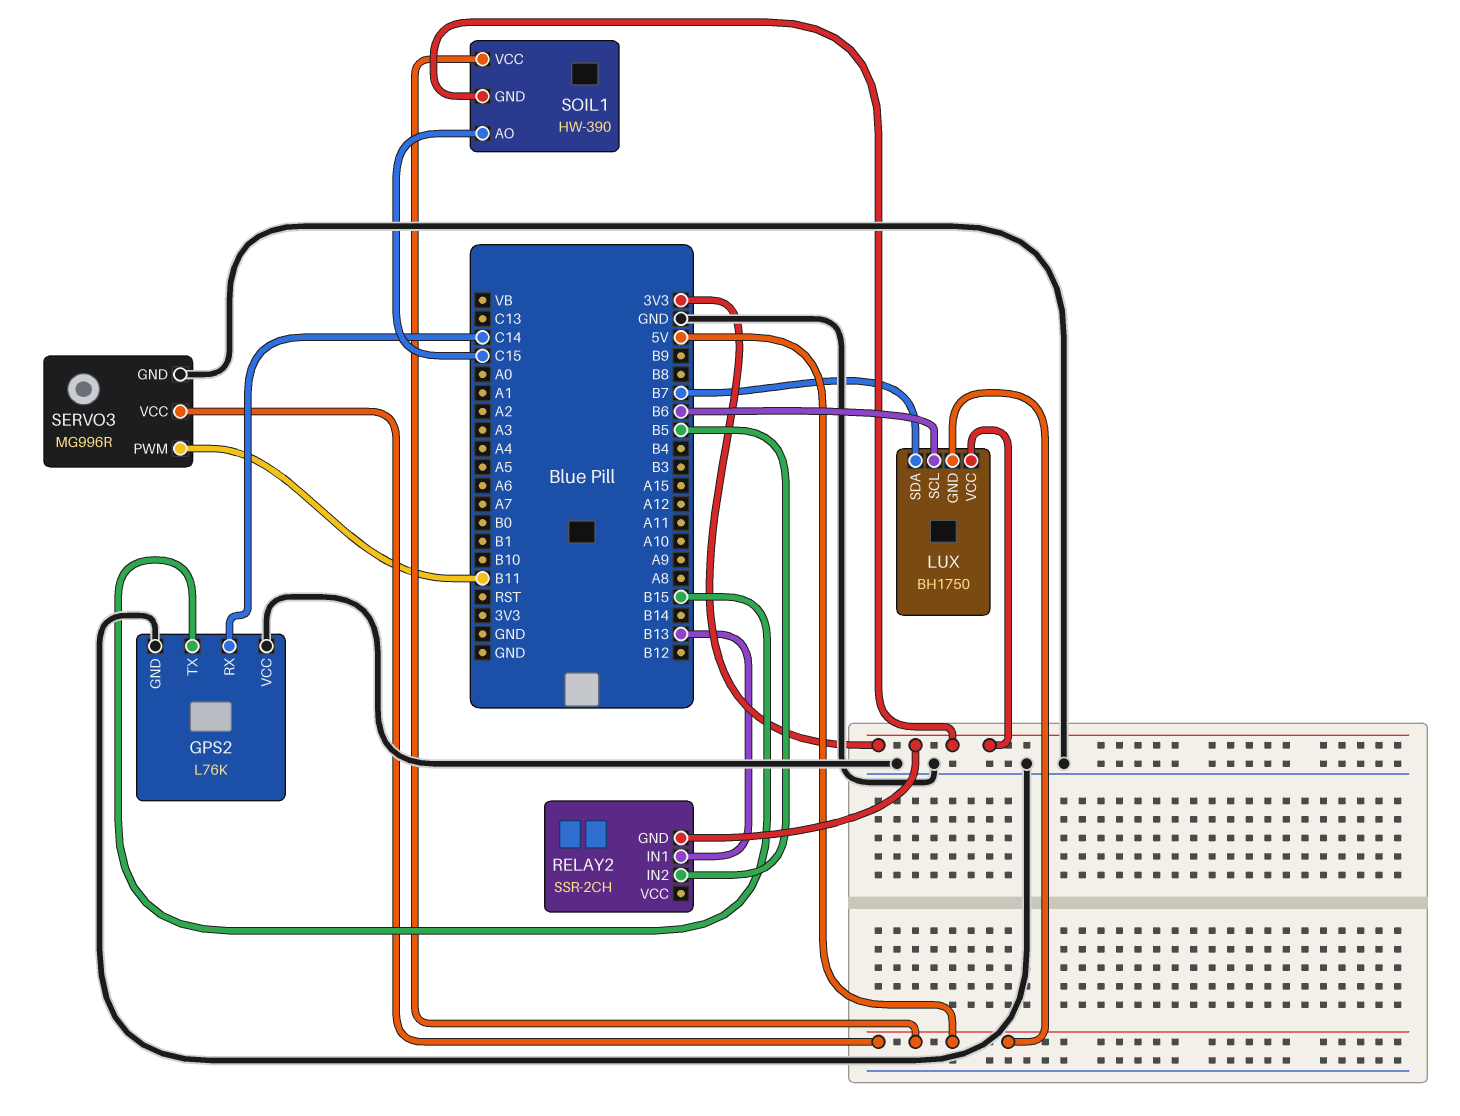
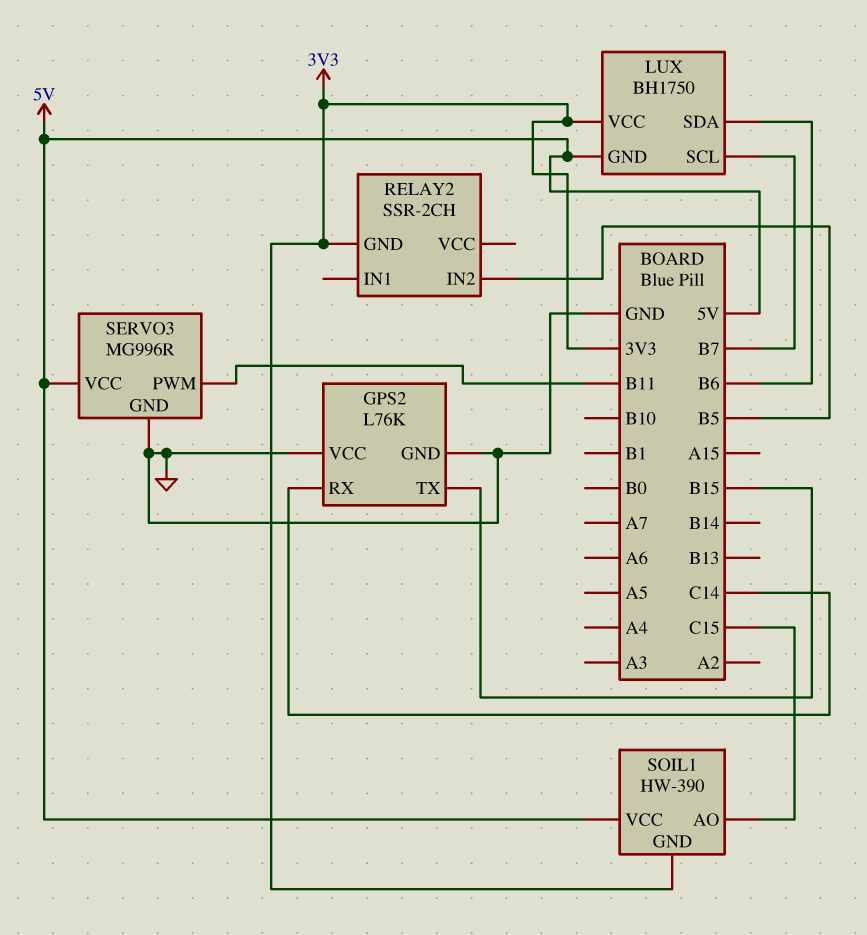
LUX pin SCL: B6 -> B7
LUX pin SDA: B7 -> B6
RELAY2 pin IN1: B13 -> none

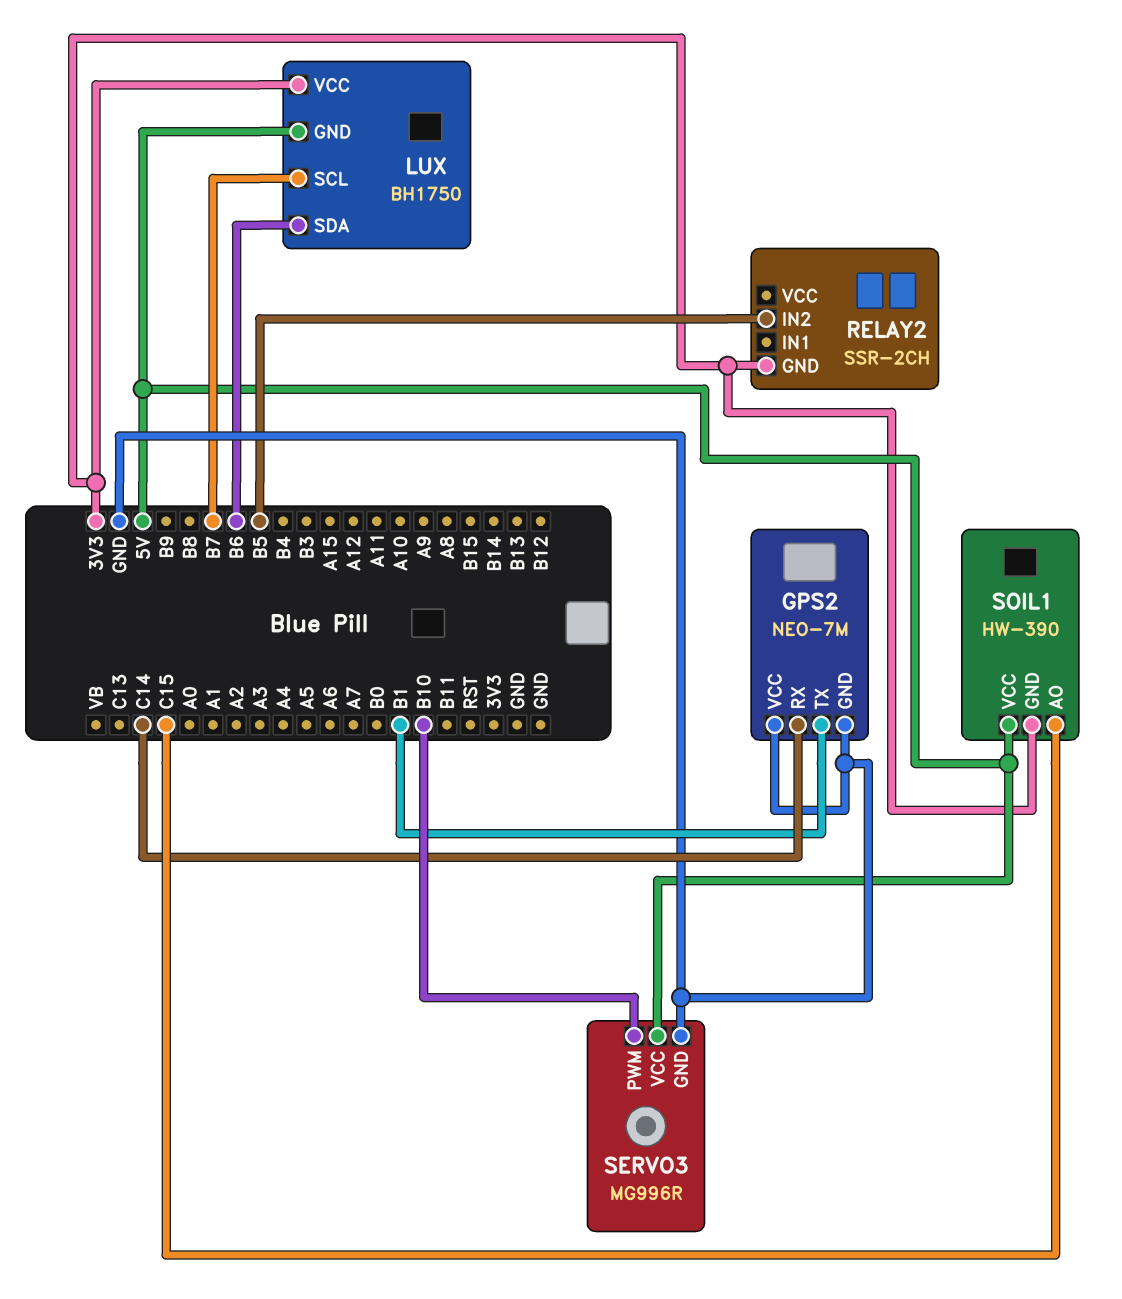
GPS2: L76K -> NEO-7M
GPS2 pin TX: B15 -> B1
SERVO3 pin PWM: B11 -> B10

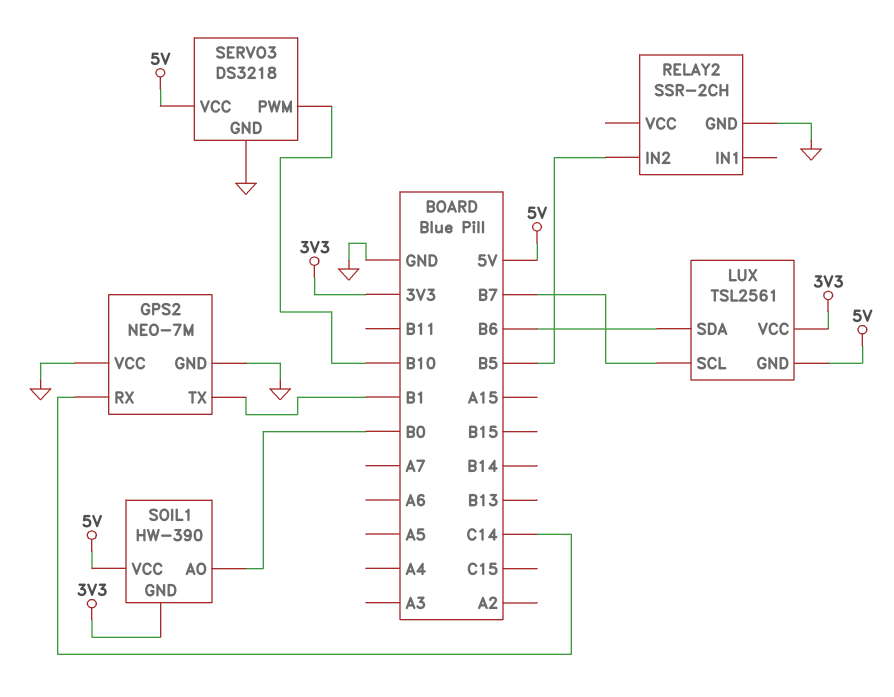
LUX: BH1750 -> TSL2561
RELAY2 pin GND: 3V3 -> GND
SERVO3: MG996R -> DS3218
SOIL1 pin AO: C15 -> B0

